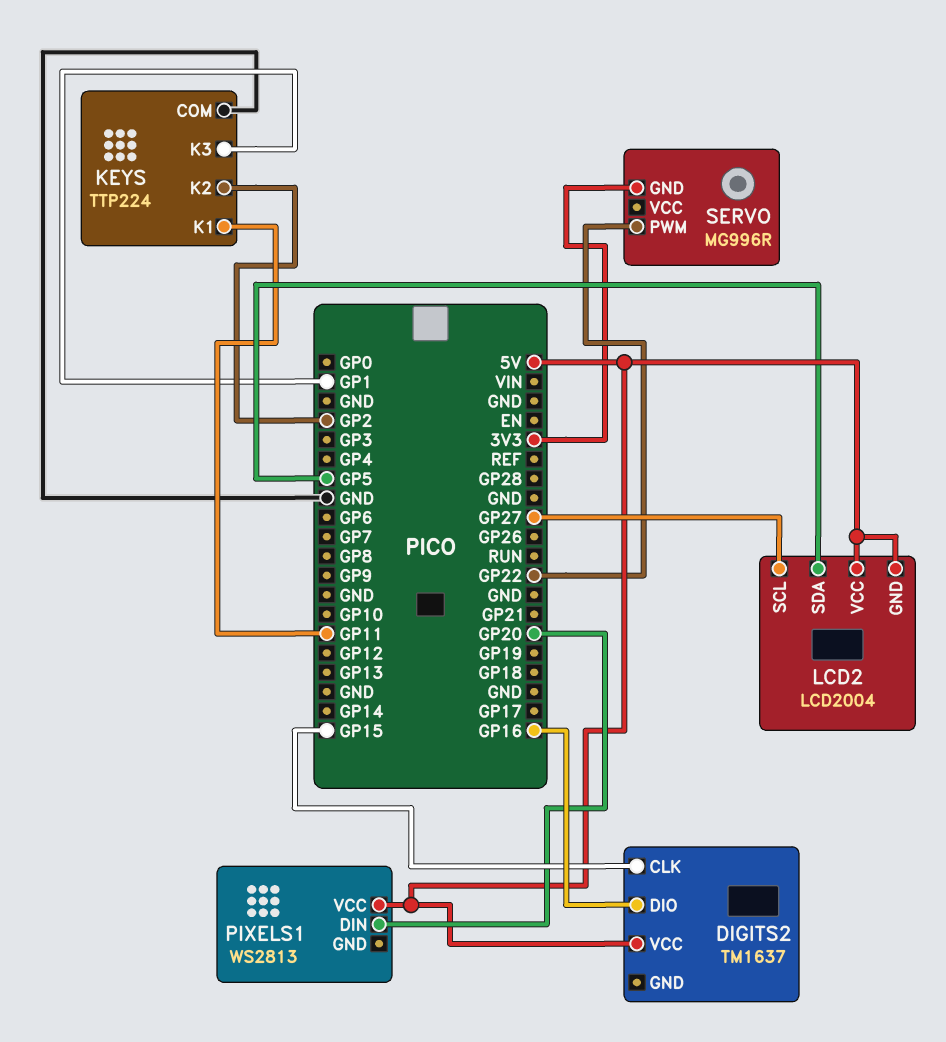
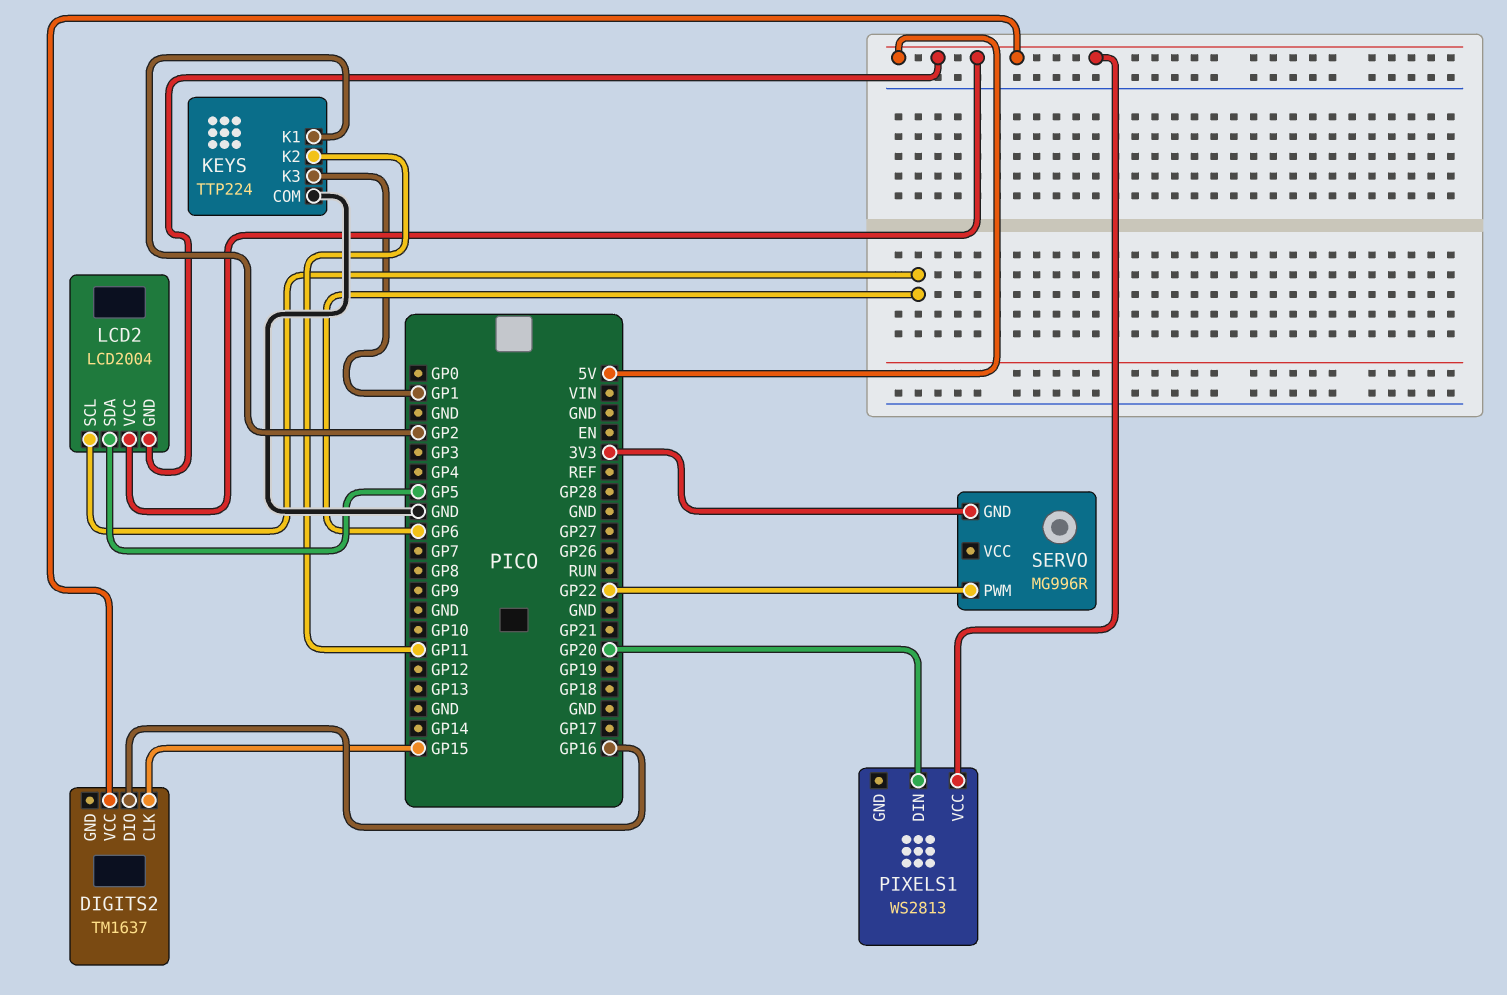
KEYS pin K1: GP11 -> GP2
KEYS pin K2: GP2 -> GP11
LCD2 pin SCL: GP27 -> GP6

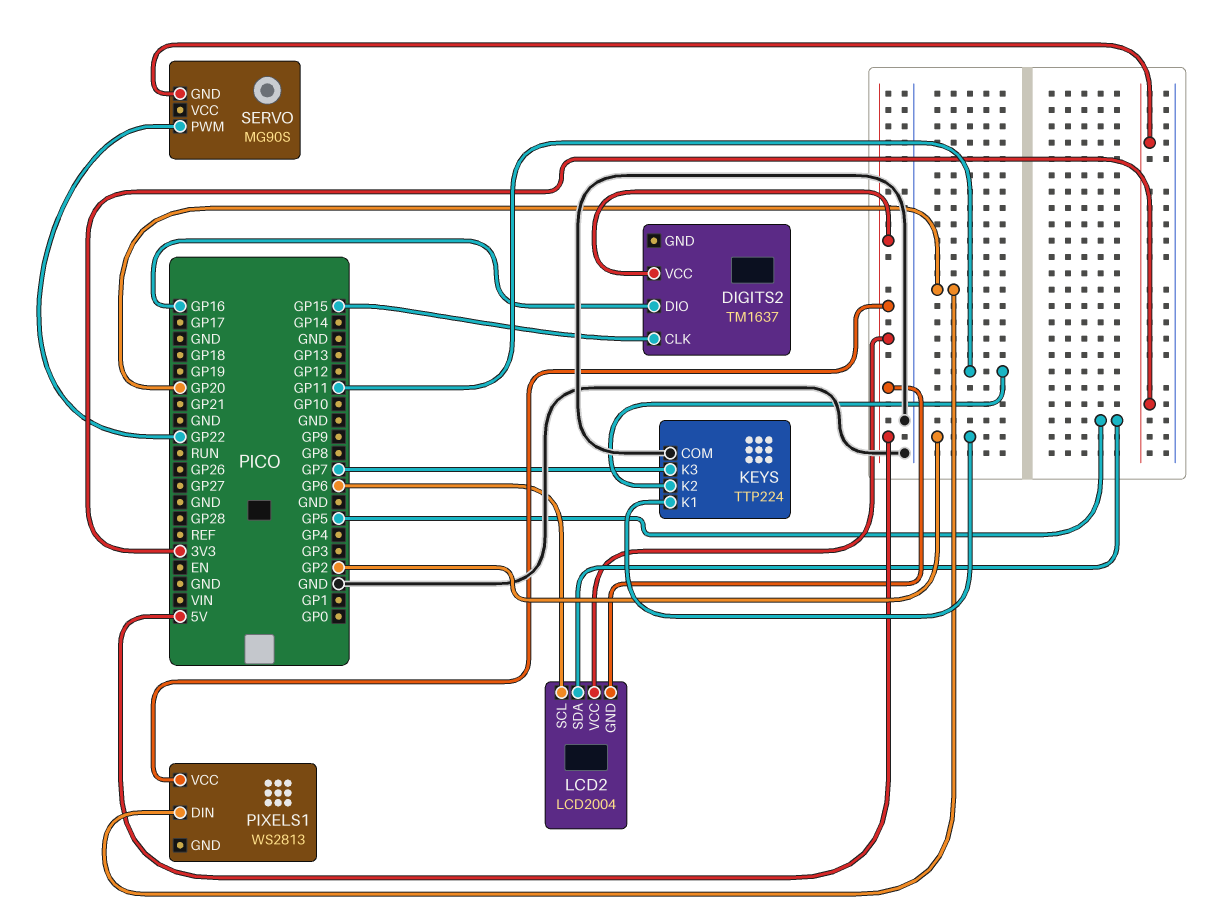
KEYS pin K3: GP1 -> GP7
SERVO: MG996R -> MG90S

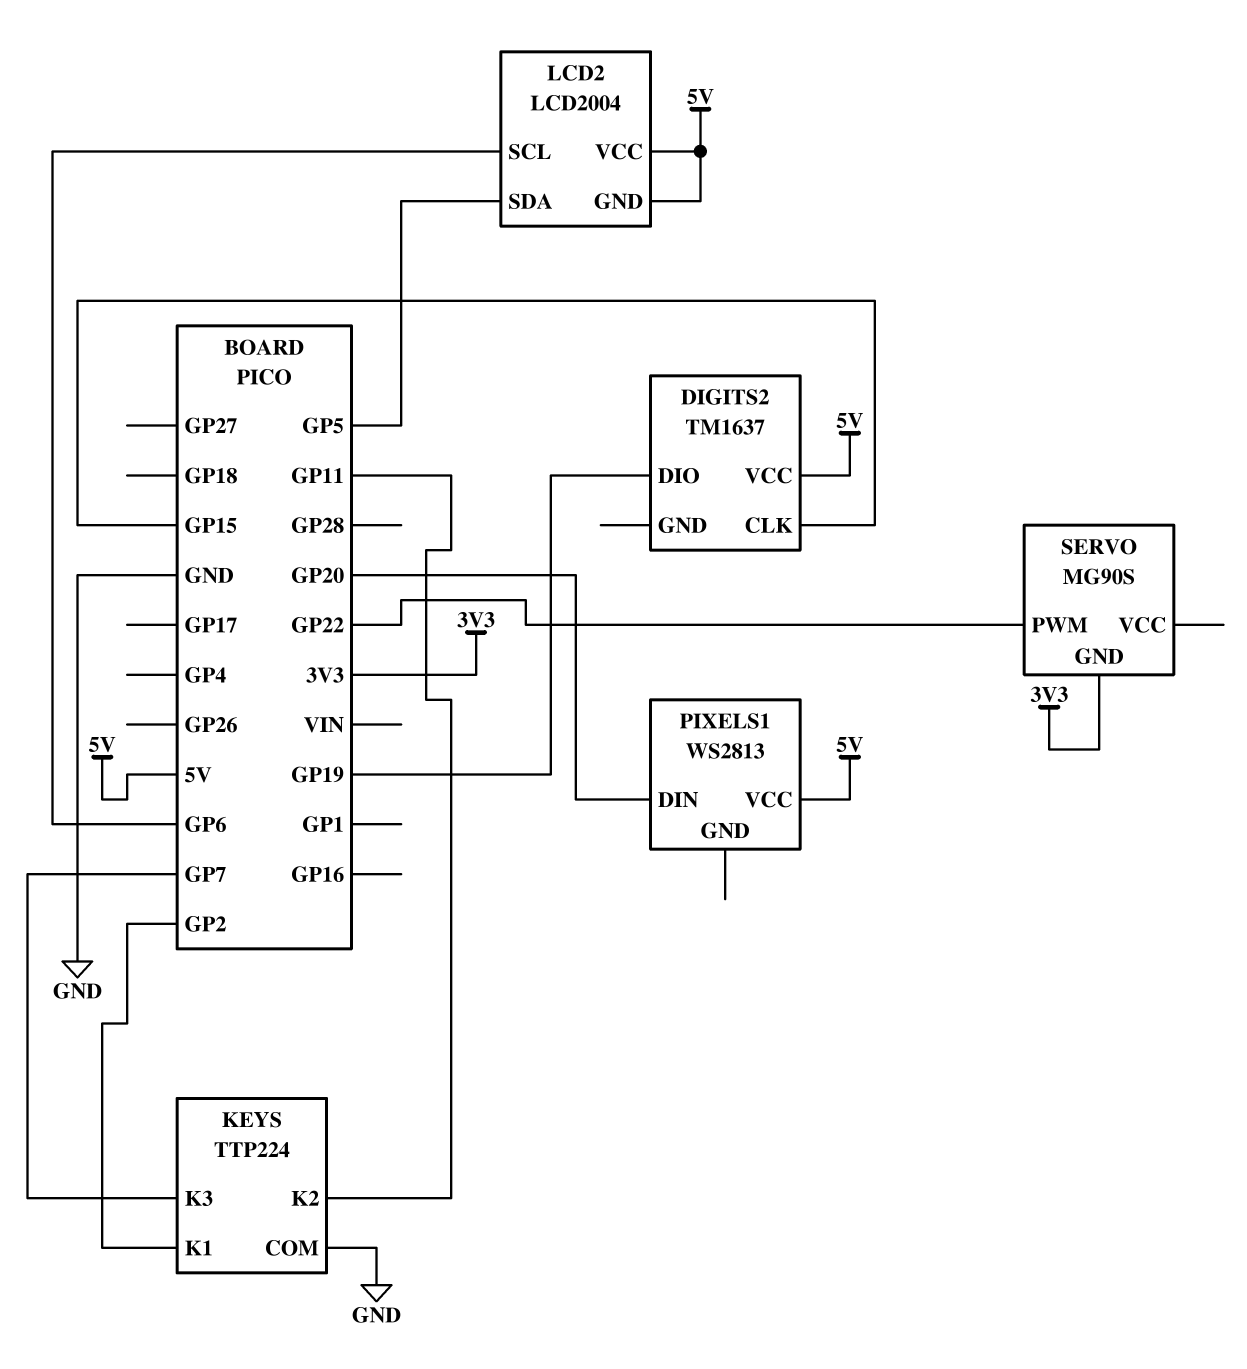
DIGITS2 pin DIO: GP16 -> GP19

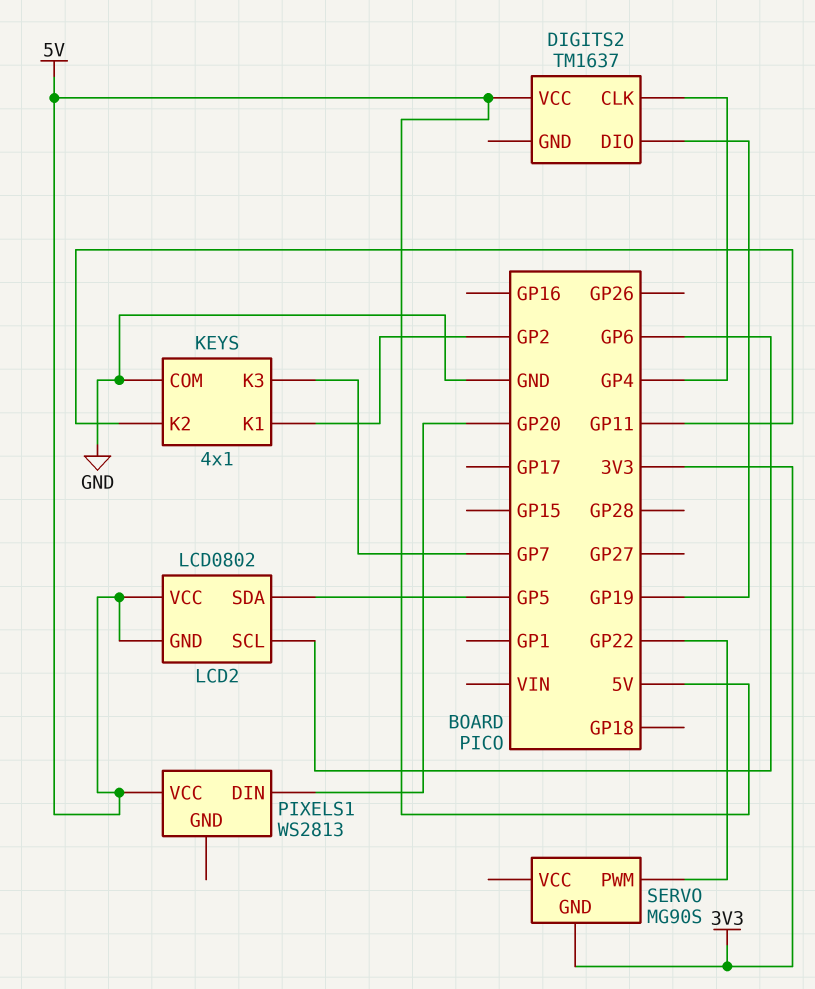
DIGITS2 pin CLK: GP15 -> GP4
KEYS: TTP224 -> 4x1
LCD2: LCD2004 -> LCD0802

